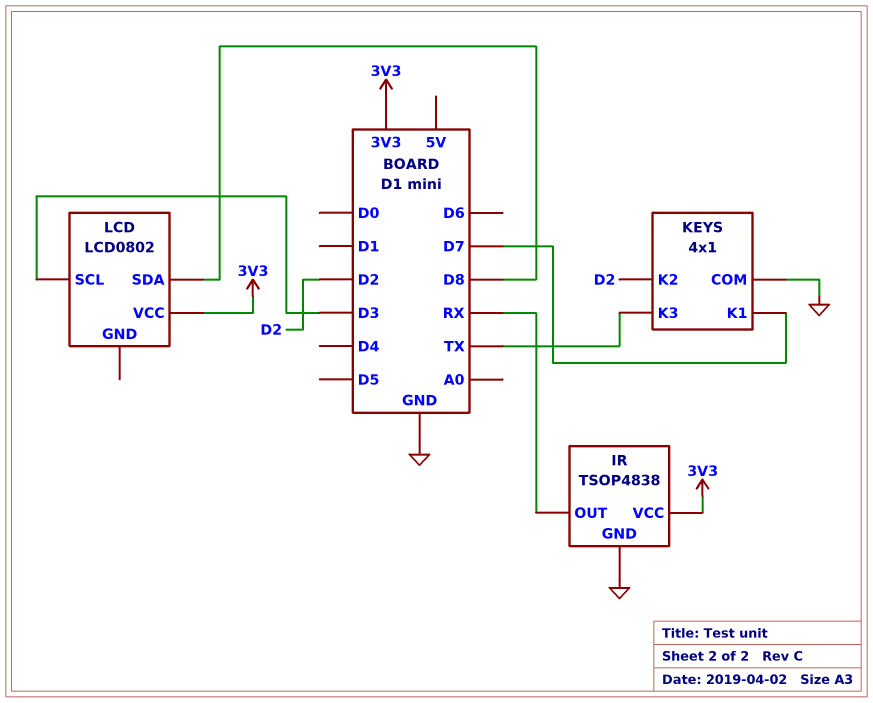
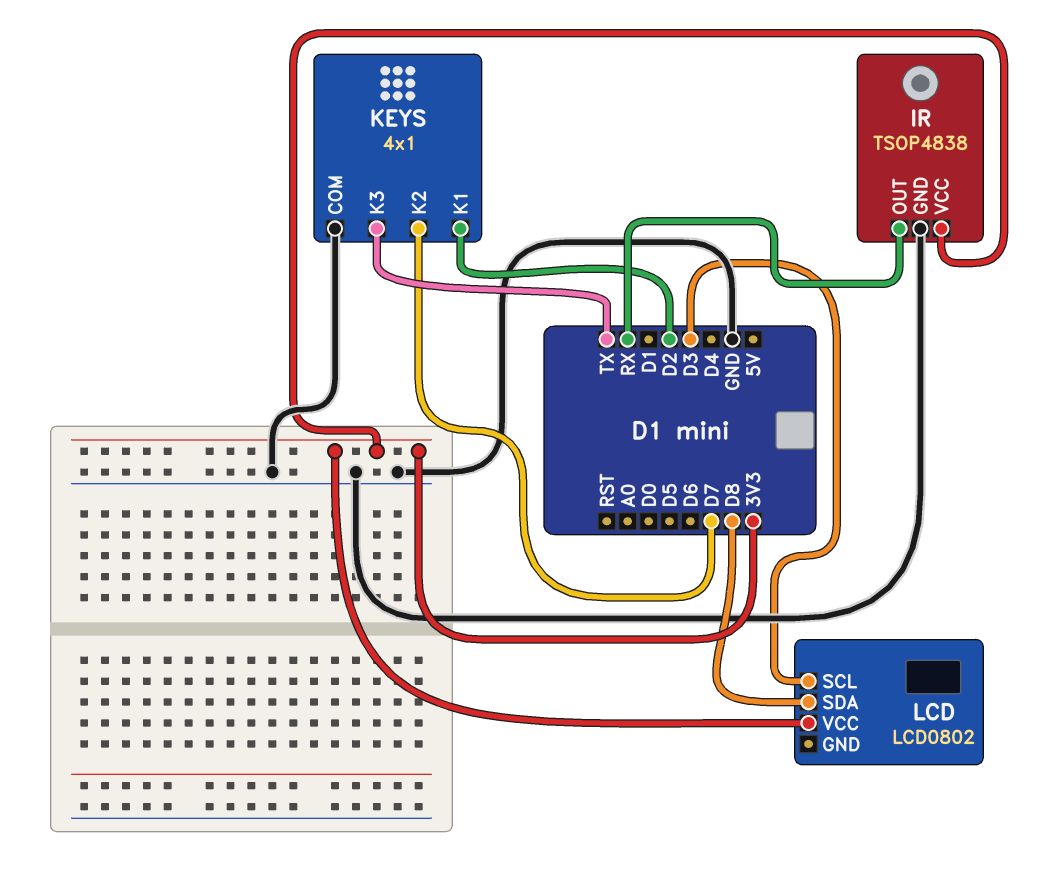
KEYS pin K1: D7 -> D2
KEYS pin K2: D2 -> D7

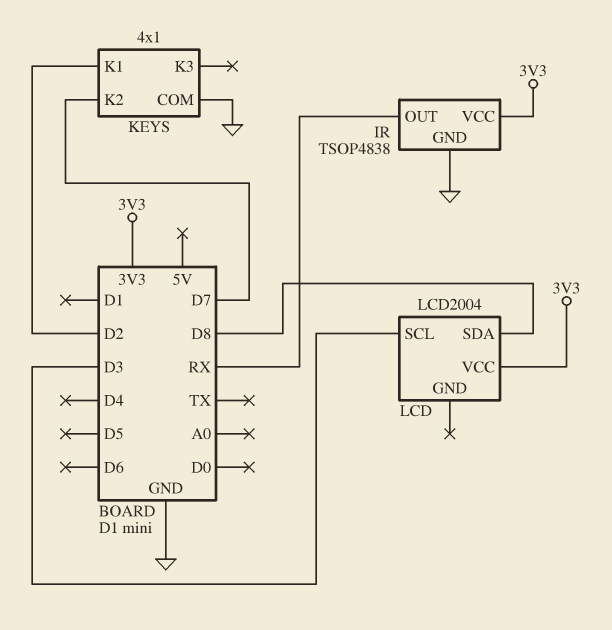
KEYS pin K3: TX -> none
LCD: LCD0802 -> LCD2004

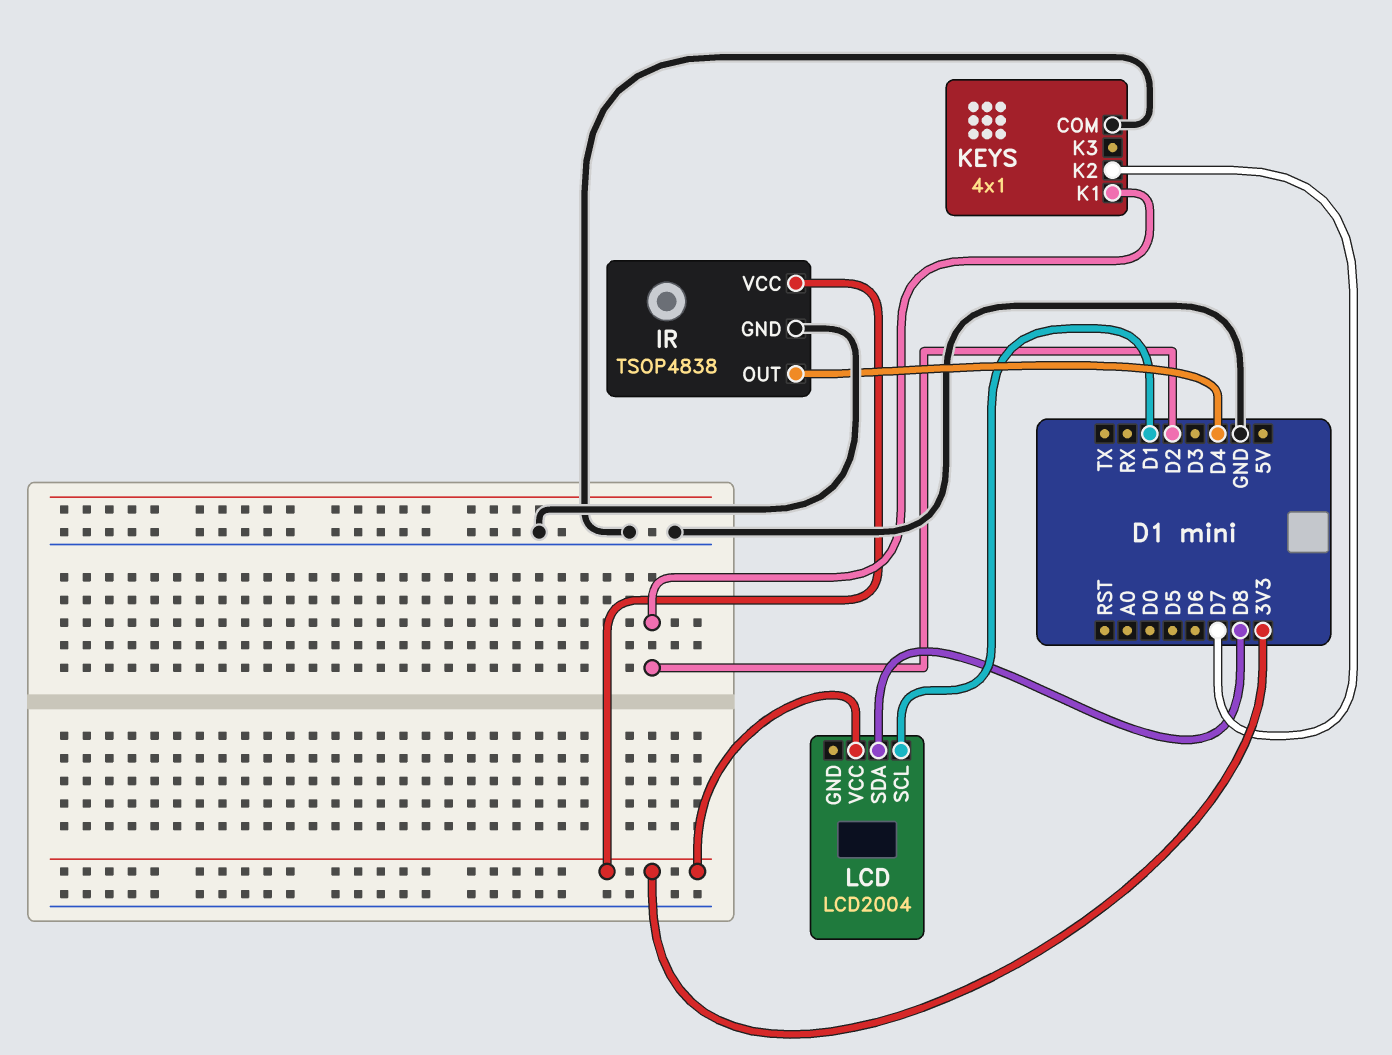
IR pin OUT: RX -> D4
LCD pin SCL: D3 -> D1

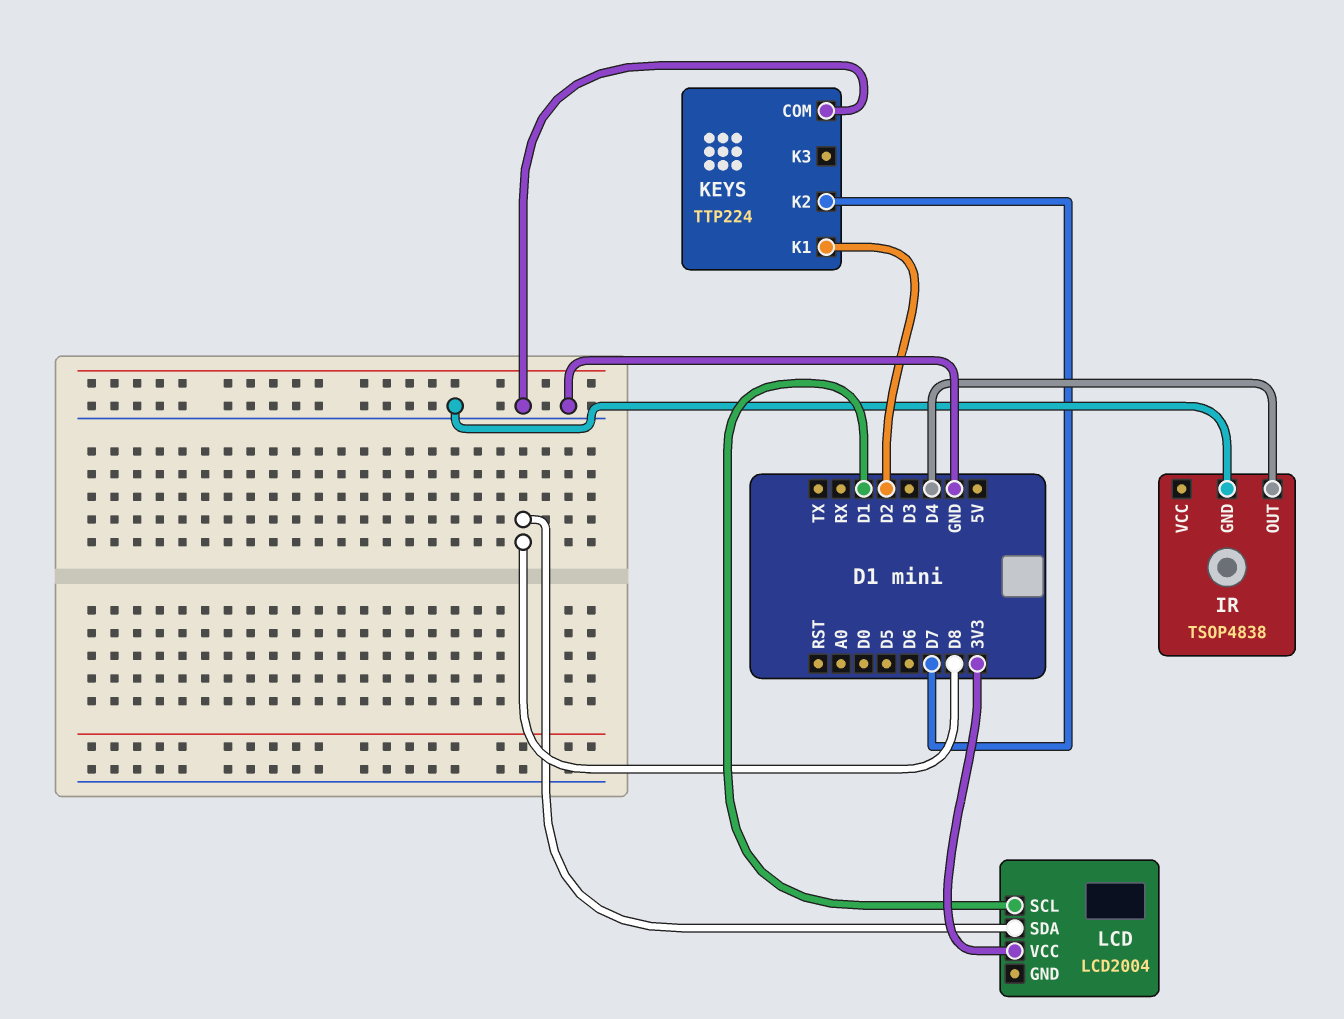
IR pin VCC: 3V3 -> none
KEYS: 4x1 -> TTP224

